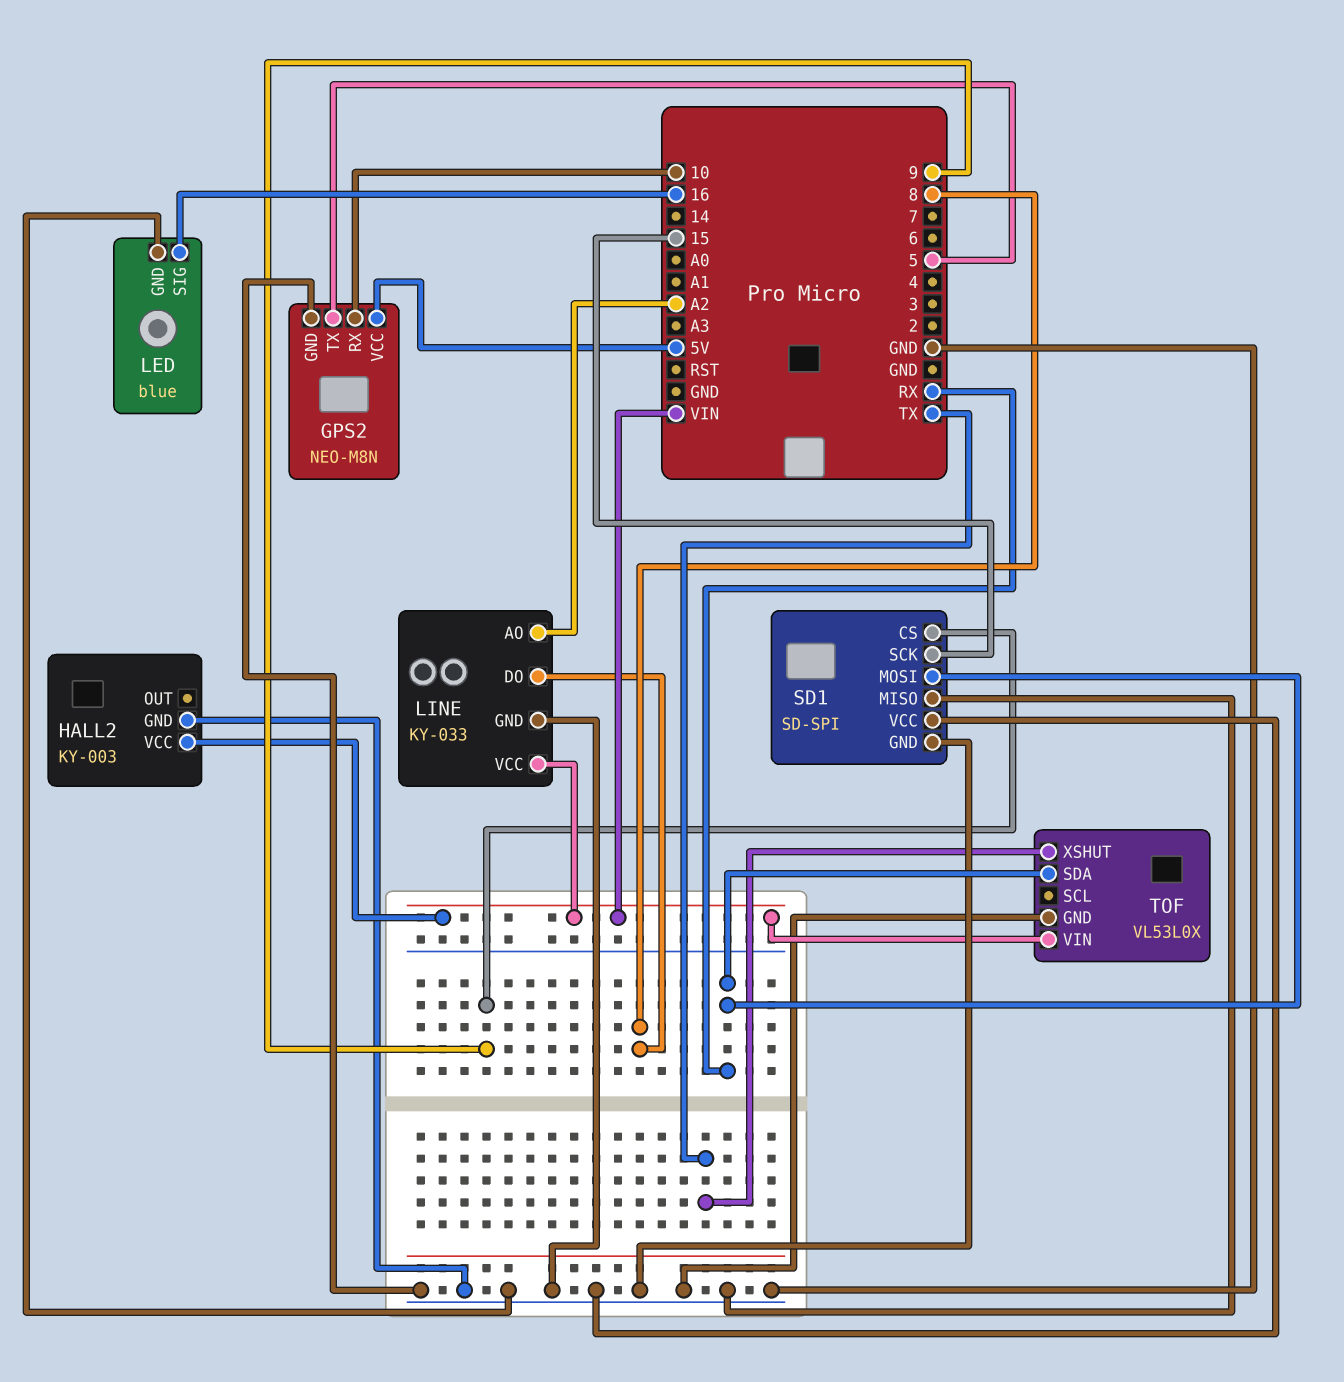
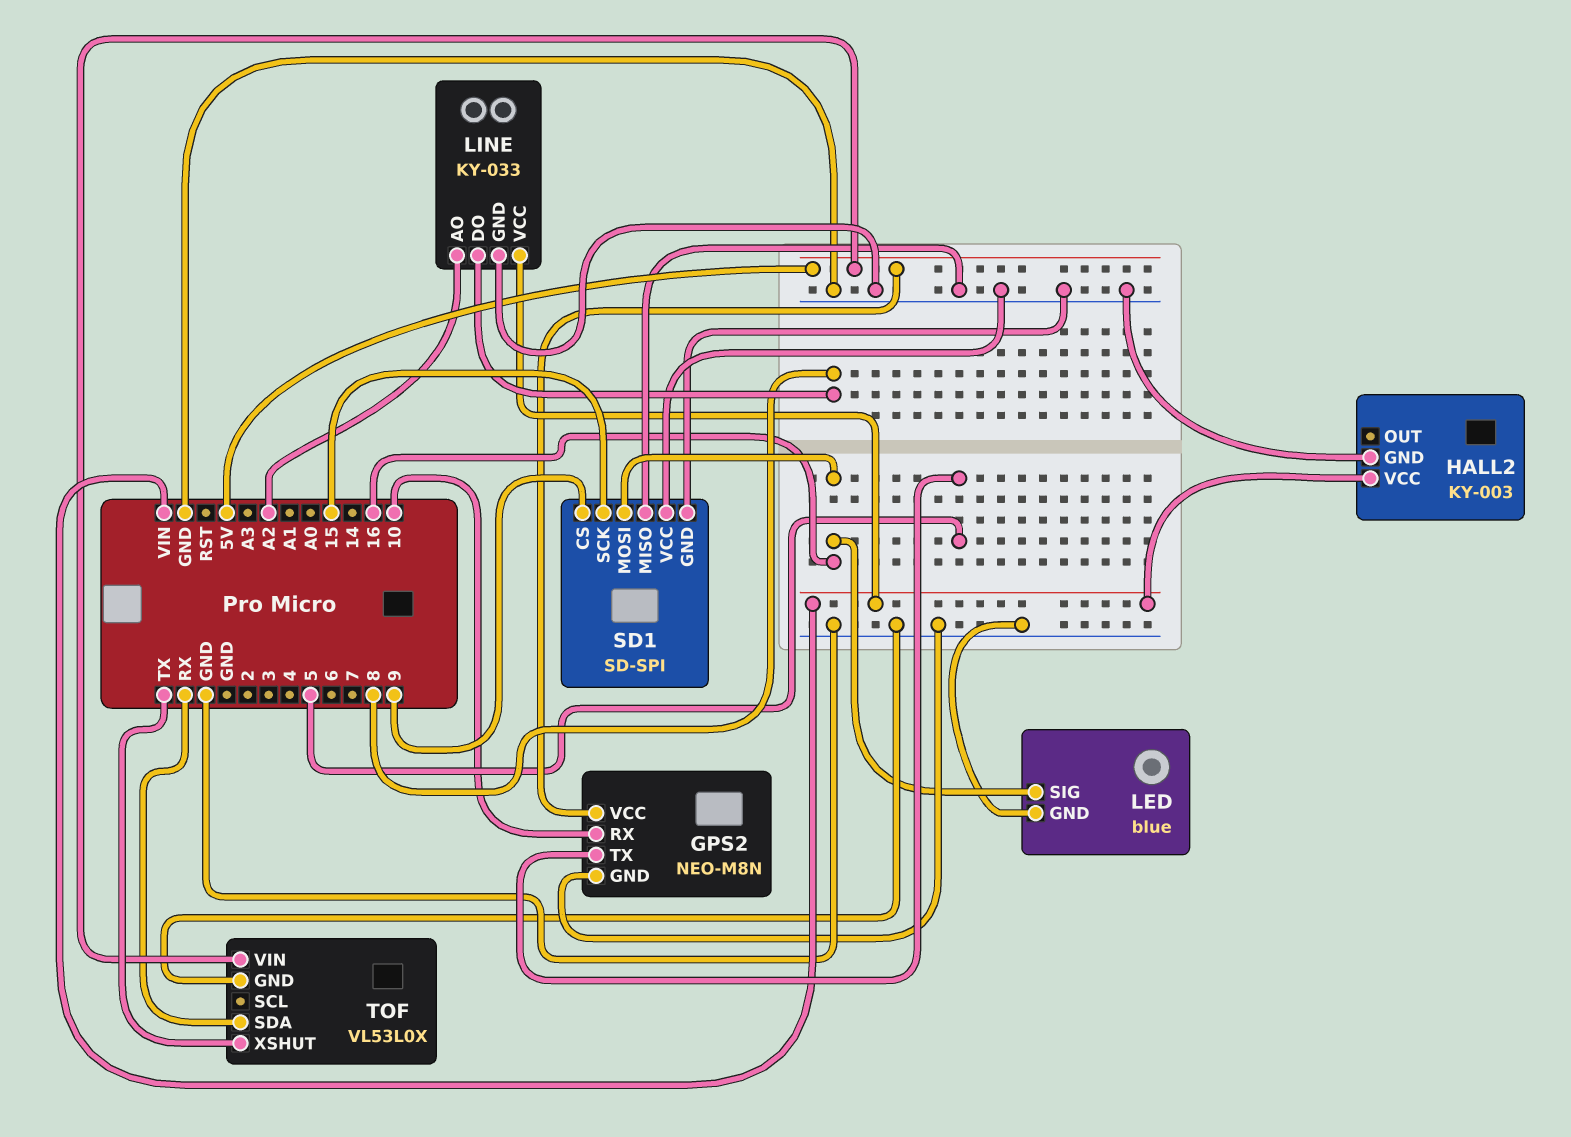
SD1 pin MOSI: RX -> 16
TOF pin VIN: VIN -> 5V

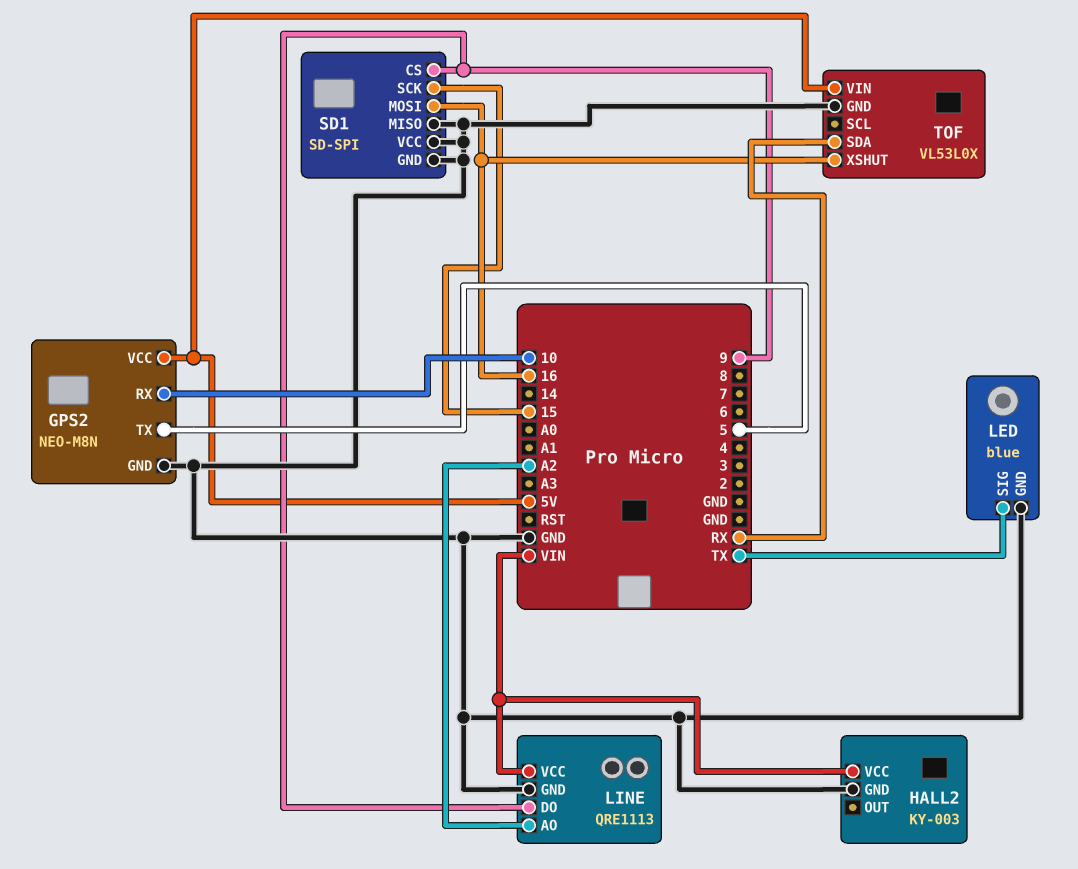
LED pin SIG: 16 -> TX
LINE: KY-033 -> QRE1113
LINE pin DO: 8 -> 9
TOF pin XSHUT: TX -> 16

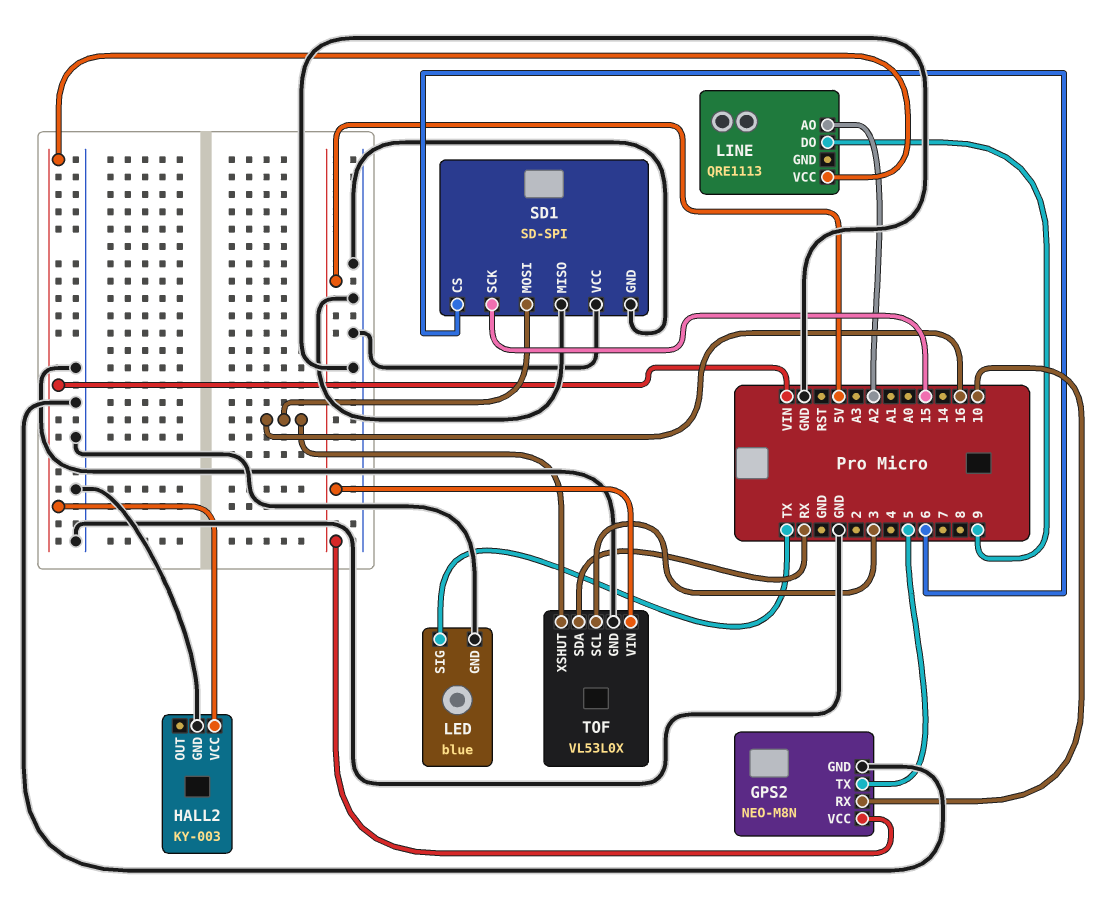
LINE pin GND: GND -> none
SD1 pin CS: 9 -> 6
TOF pin SCL: none -> 3

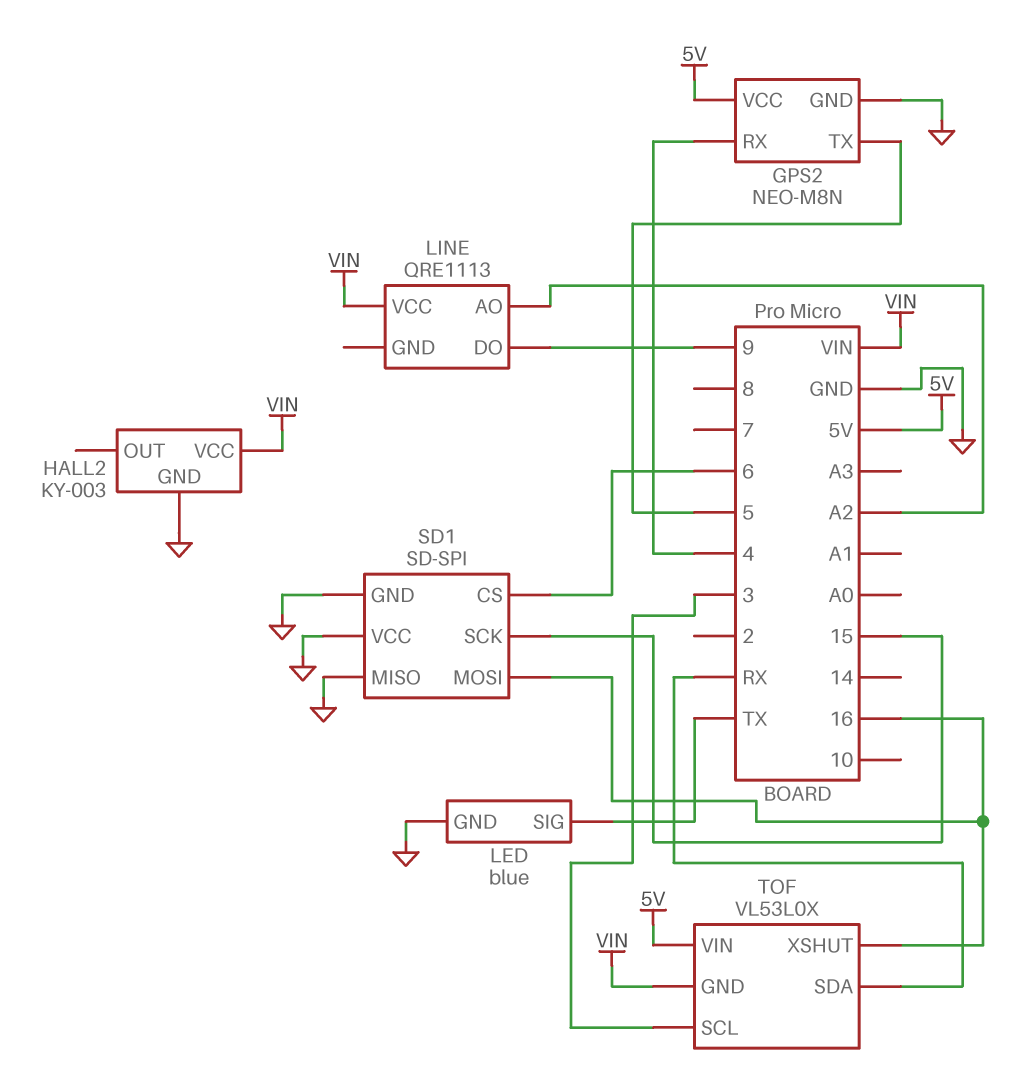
GPS2 pin RX: 10 -> 4
TOF pin GND: GND -> VIN

